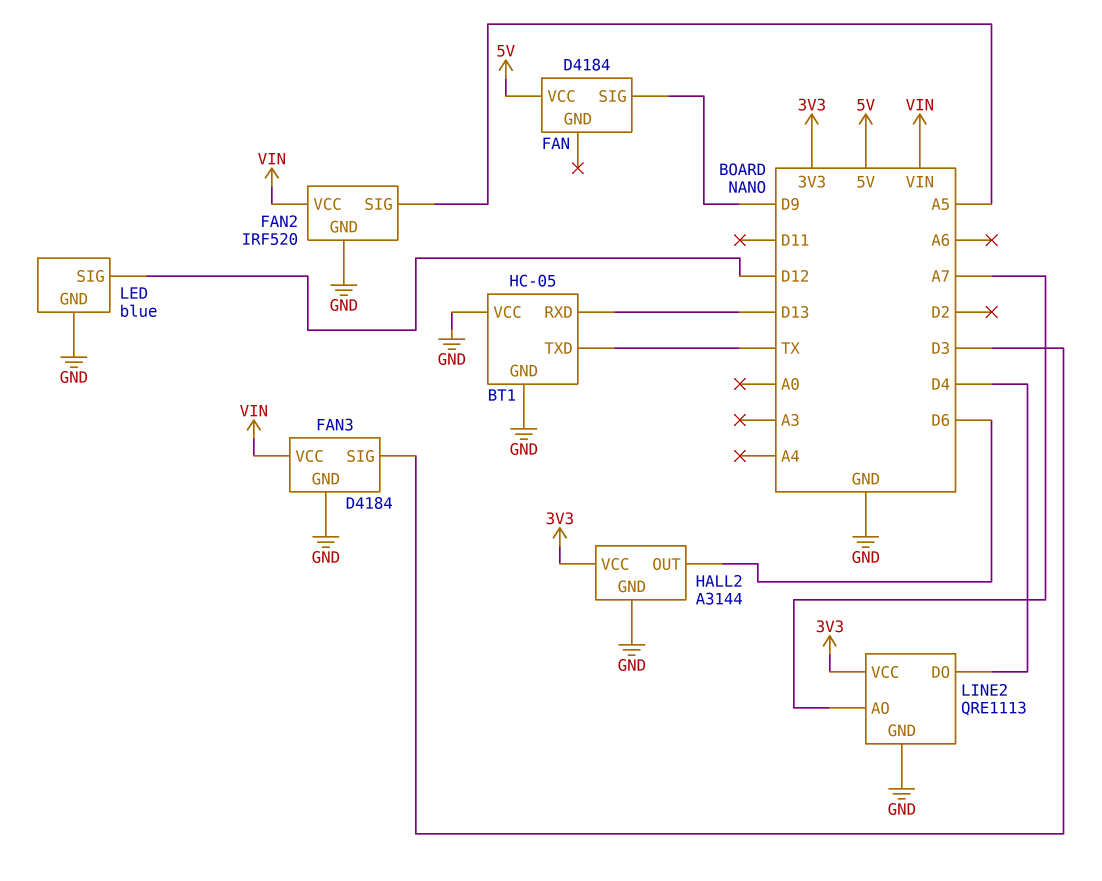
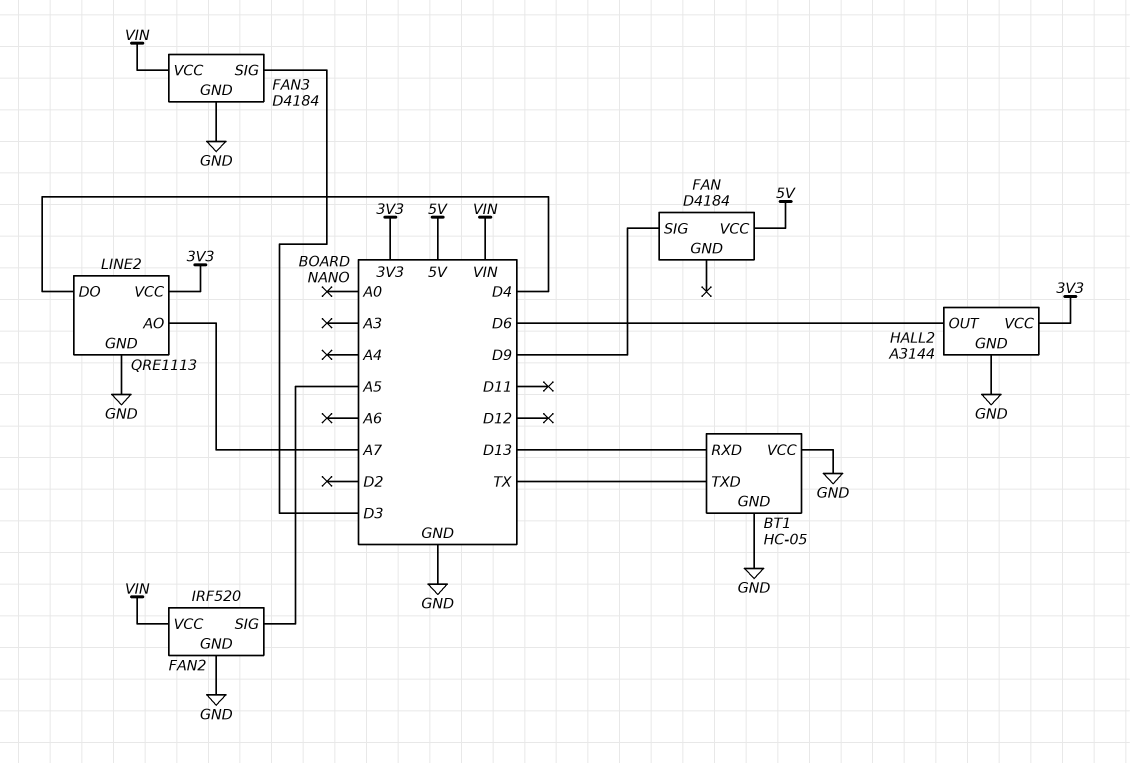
LED: blue -> none
LED pin GND: GND -> none
LED pin SIG: D12 -> none

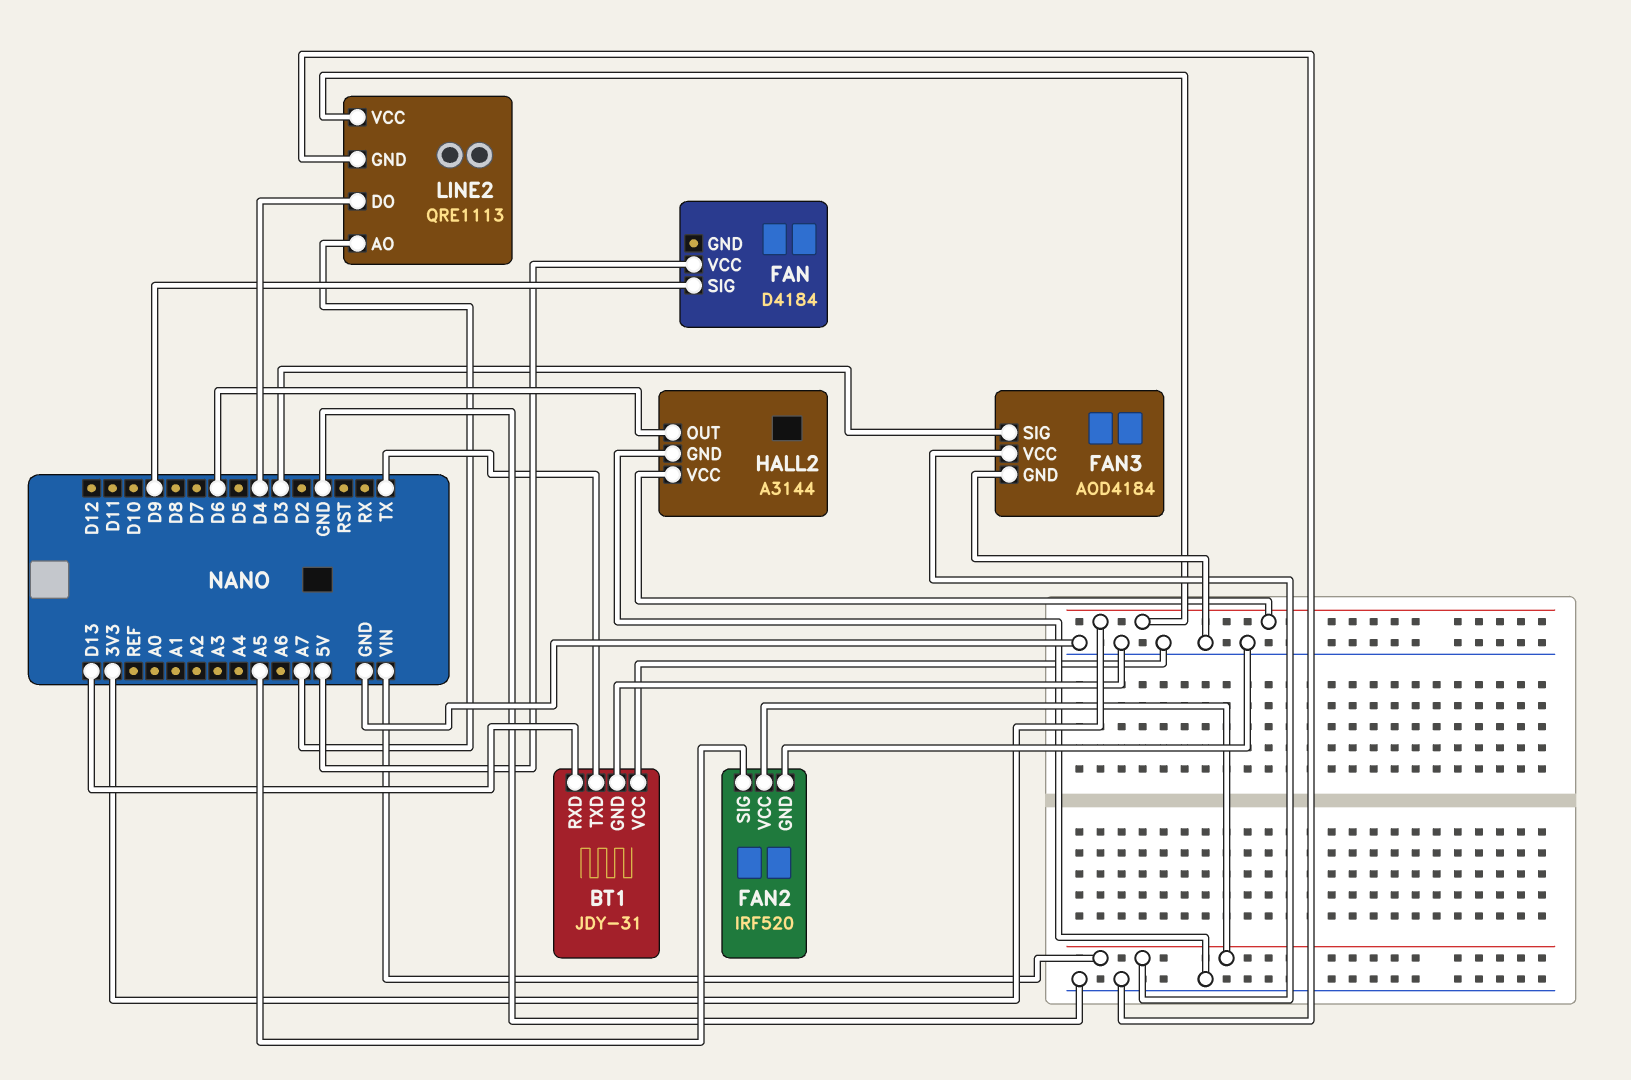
BT1: HC-05 -> JDY-31
FAN3: D4184 -> AOD4184

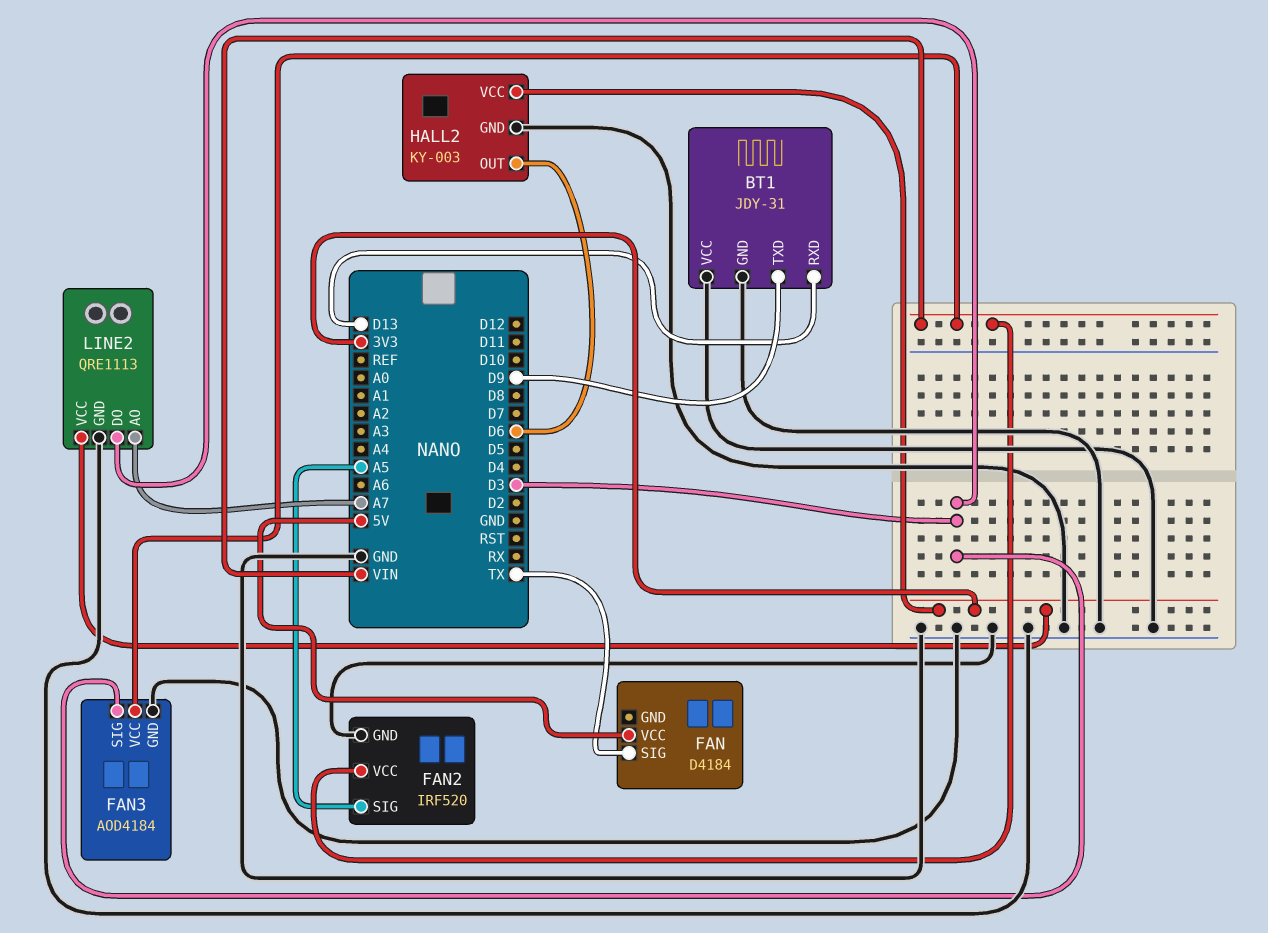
BT1 pin TXD: TX -> D9
FAN pin SIG: D9 -> TX
HALL2: A3144 -> KY-003
LINE2 pin DO: D4 -> D3

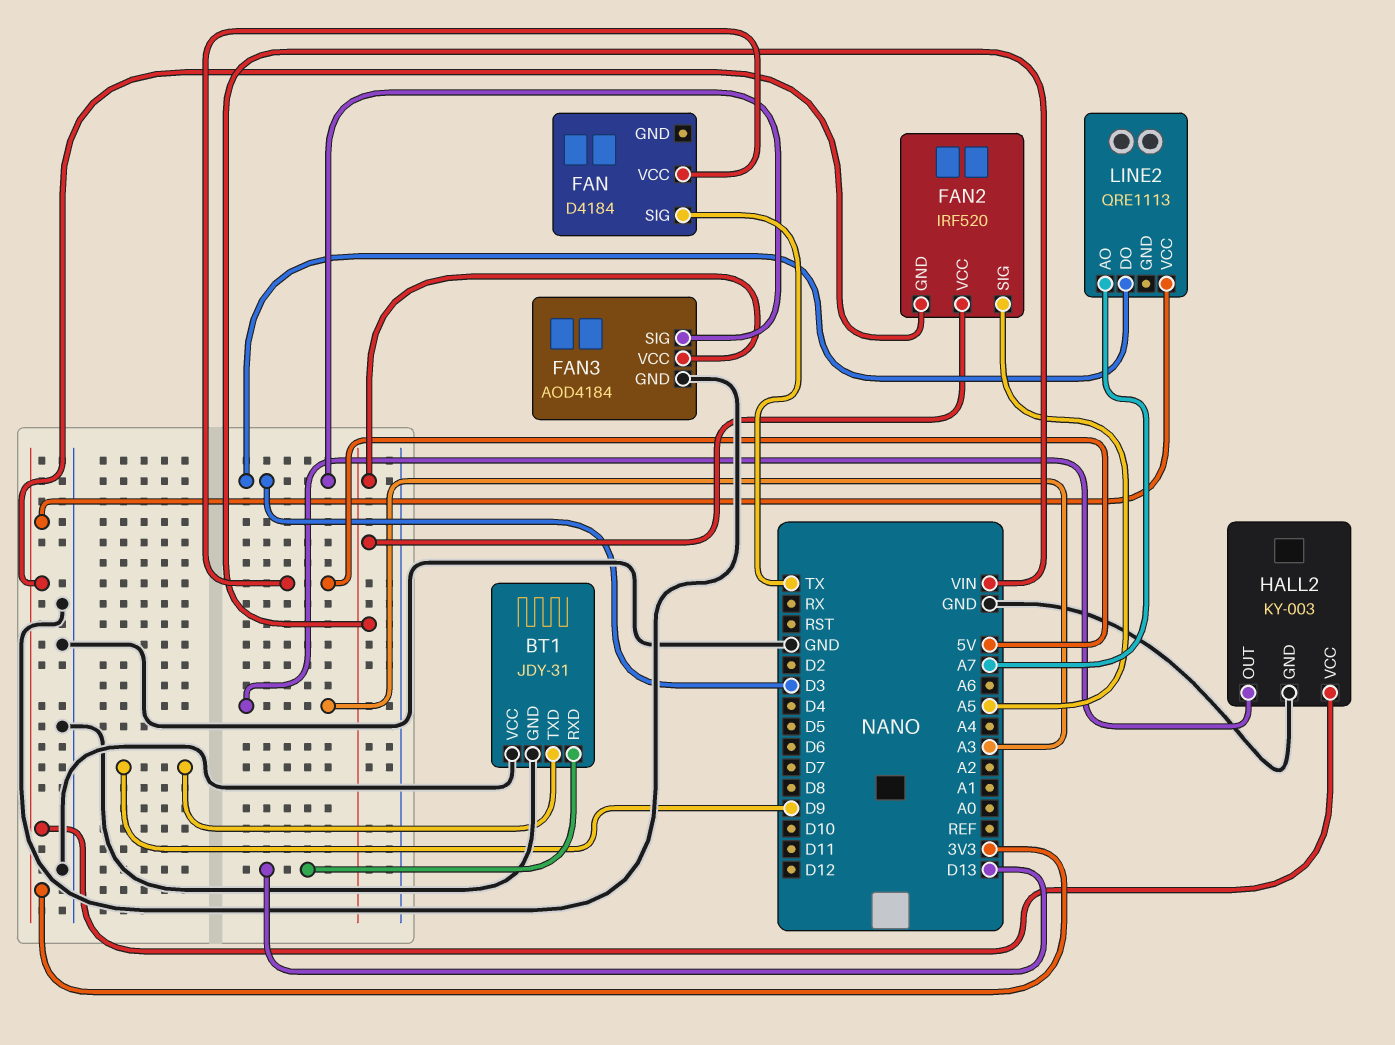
FAN2 pin GND: GND -> 3V3
HALL2 pin OUT: D6 -> A3
LINE2 pin GND: GND -> none

